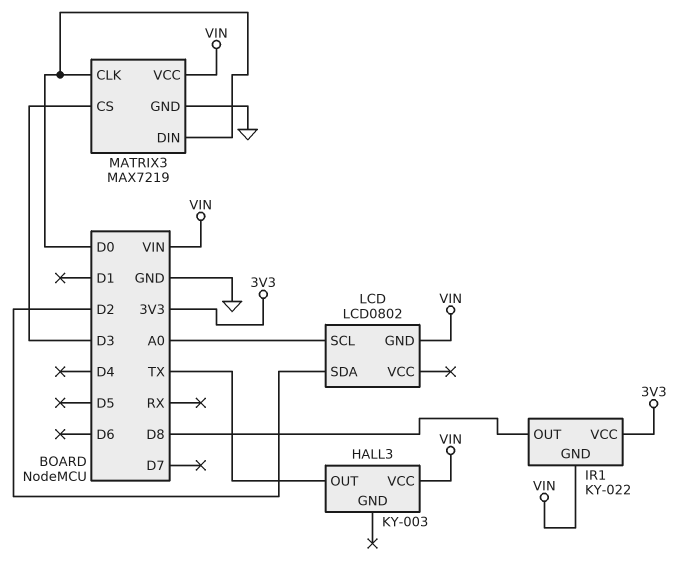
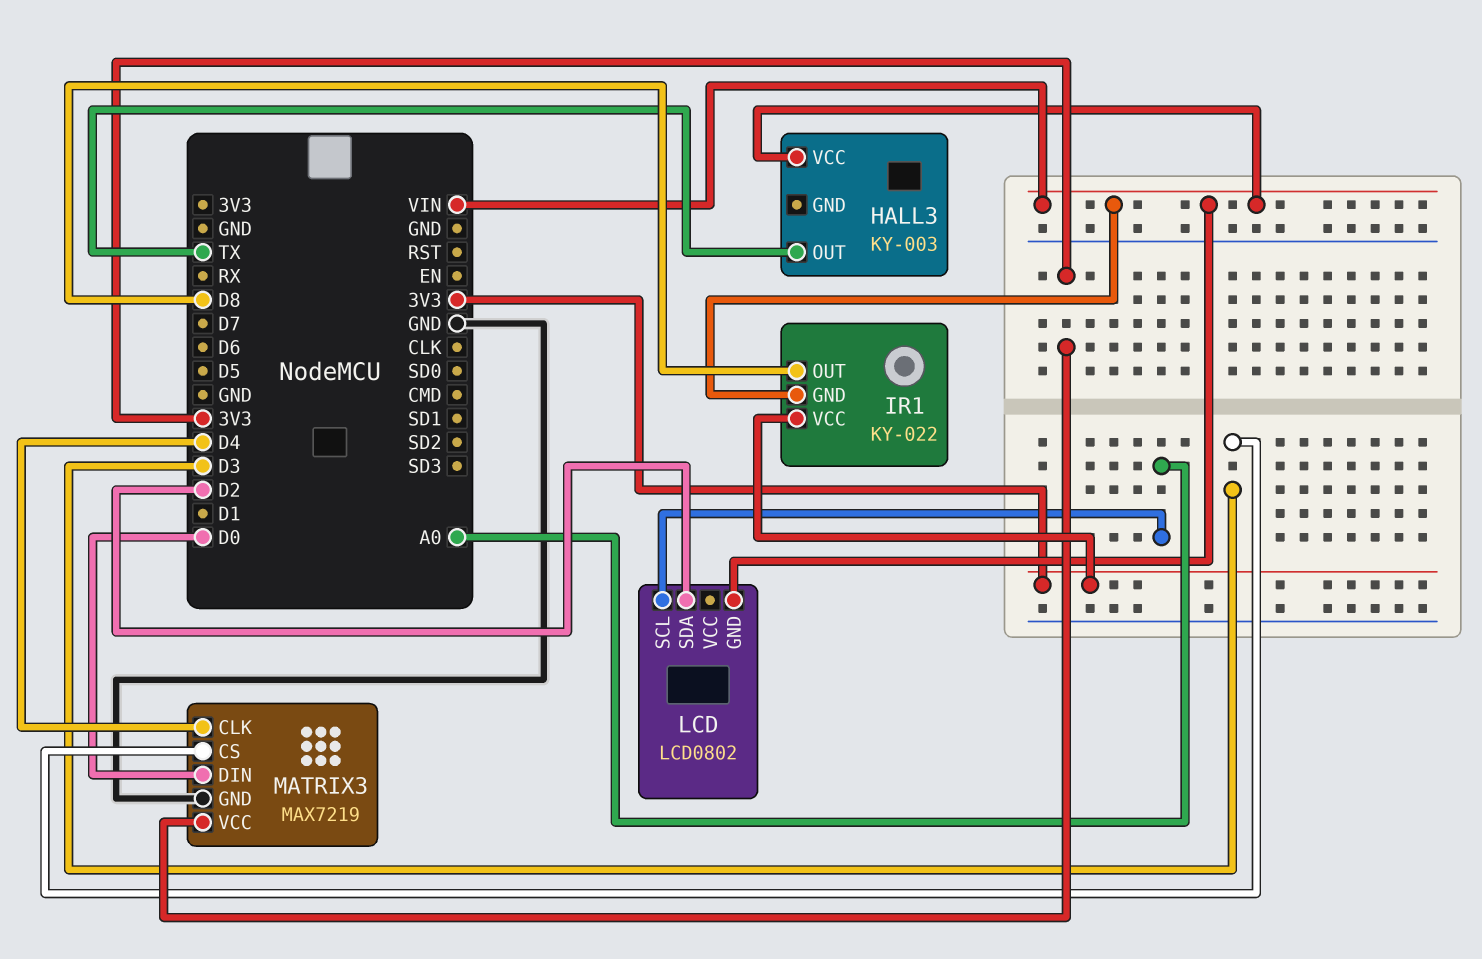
MATRIX3 pin CLK: D0 -> D4
MATRIX3 pin VCC: VIN -> 3V3

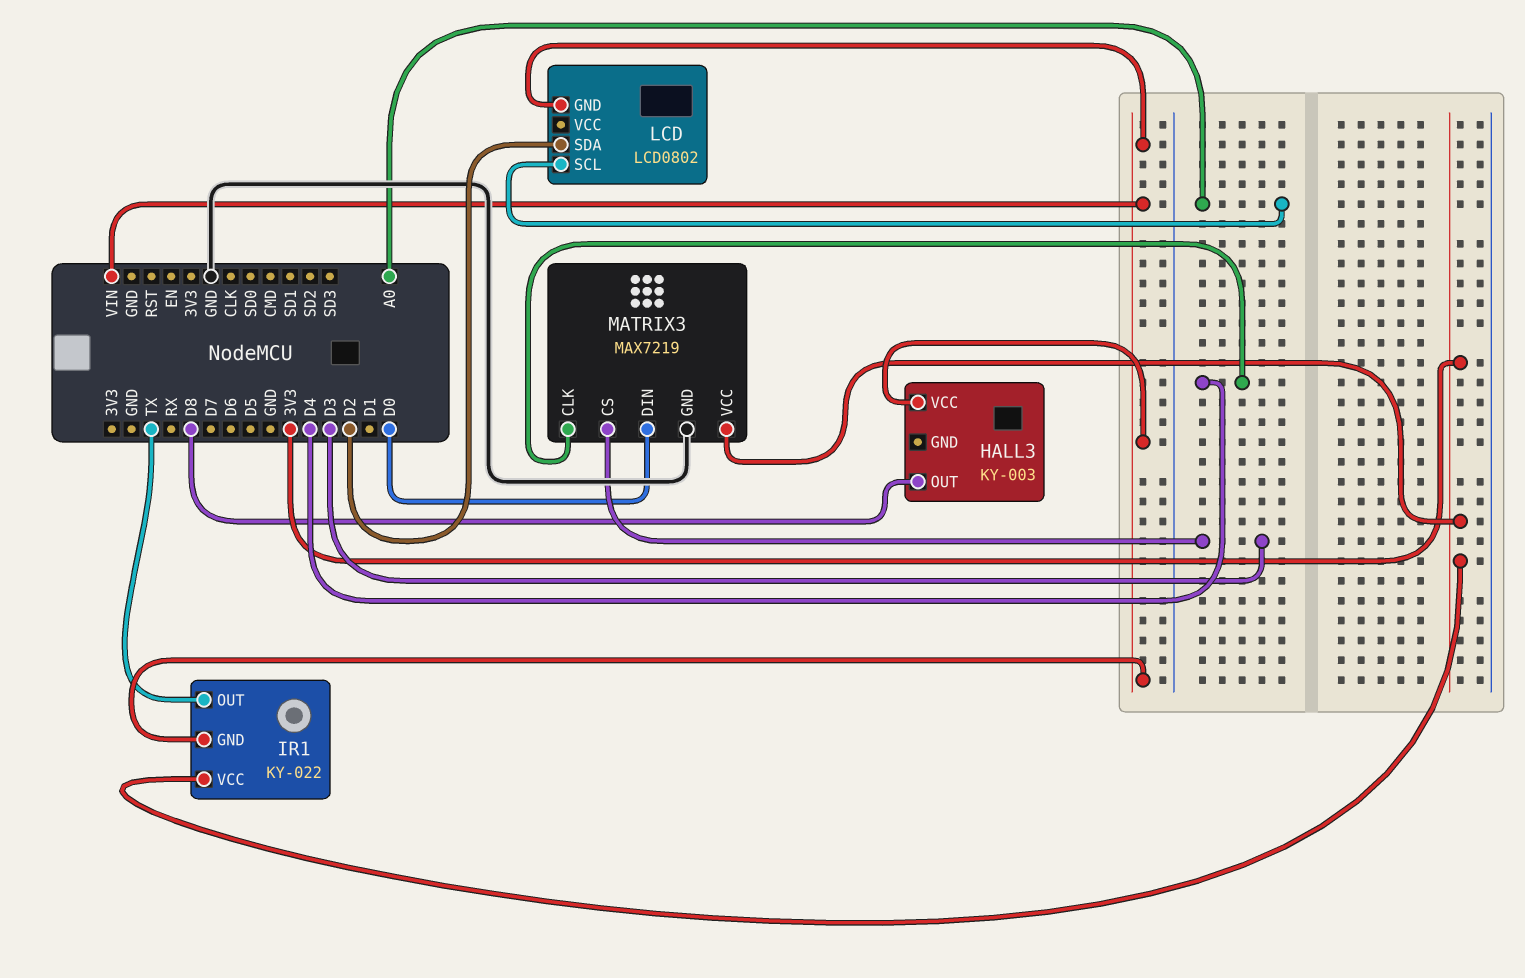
HALL3 pin OUT: TX -> D8
IR1 pin OUT: D8 -> TX

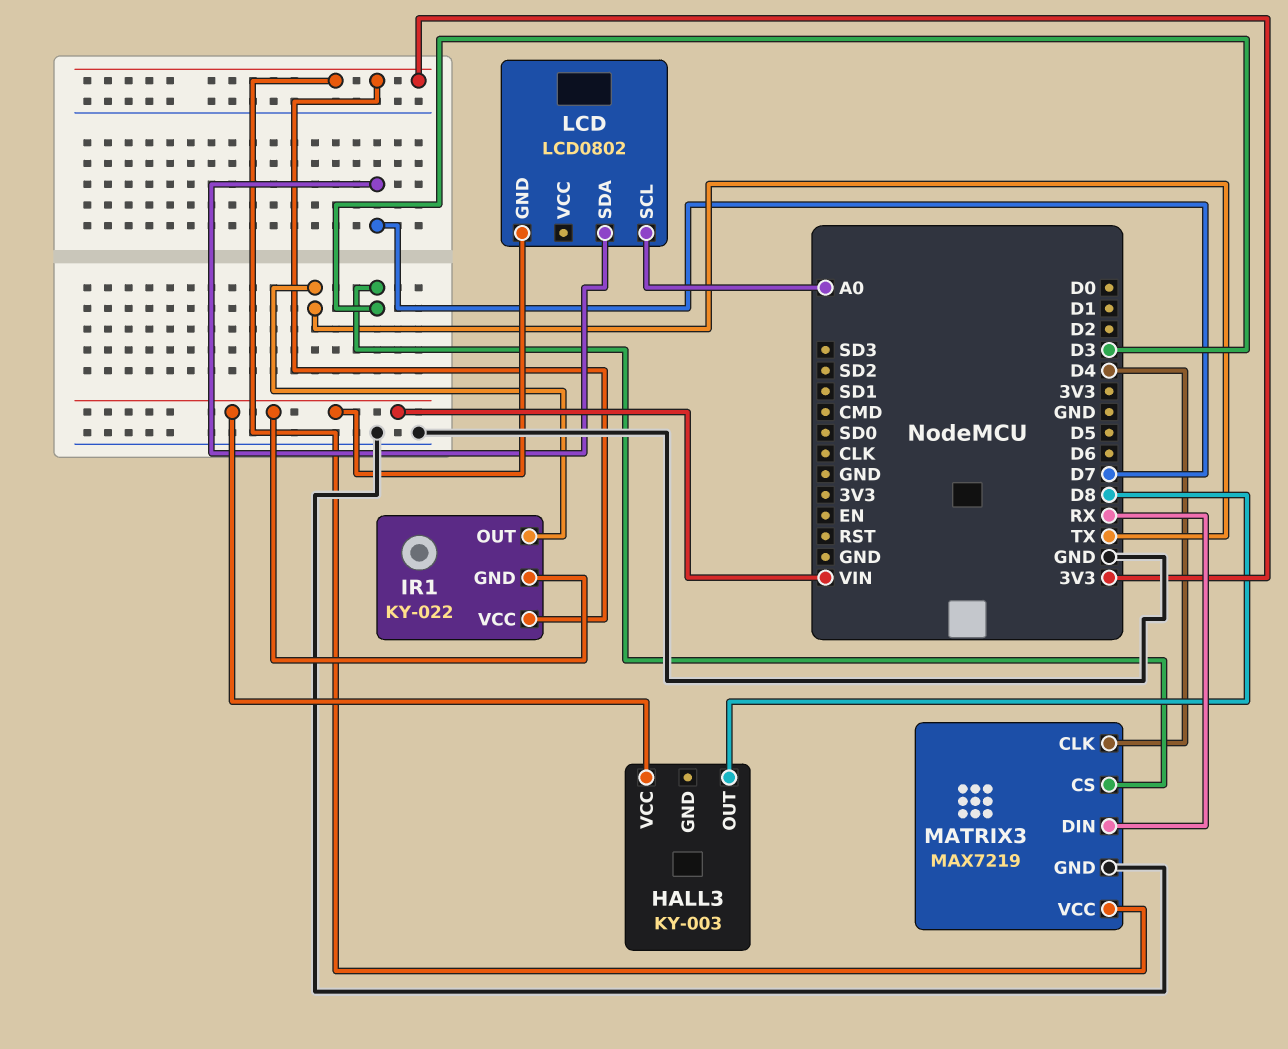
LCD pin SDA: D2 -> D7
MATRIX3 pin DIN: D0 -> RX

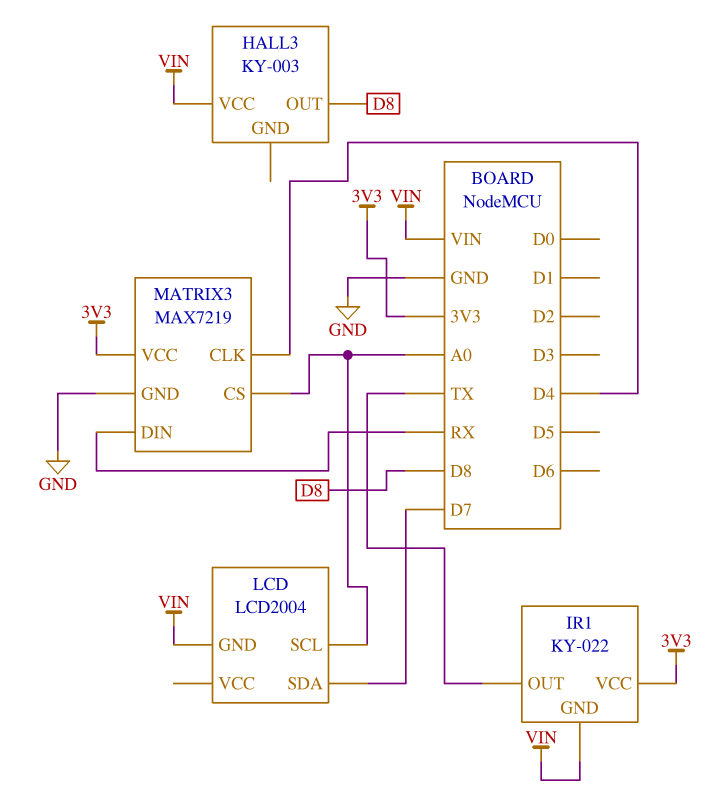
LCD: LCD0802 -> LCD2004
MATRIX3 pin CS: D3 -> A0

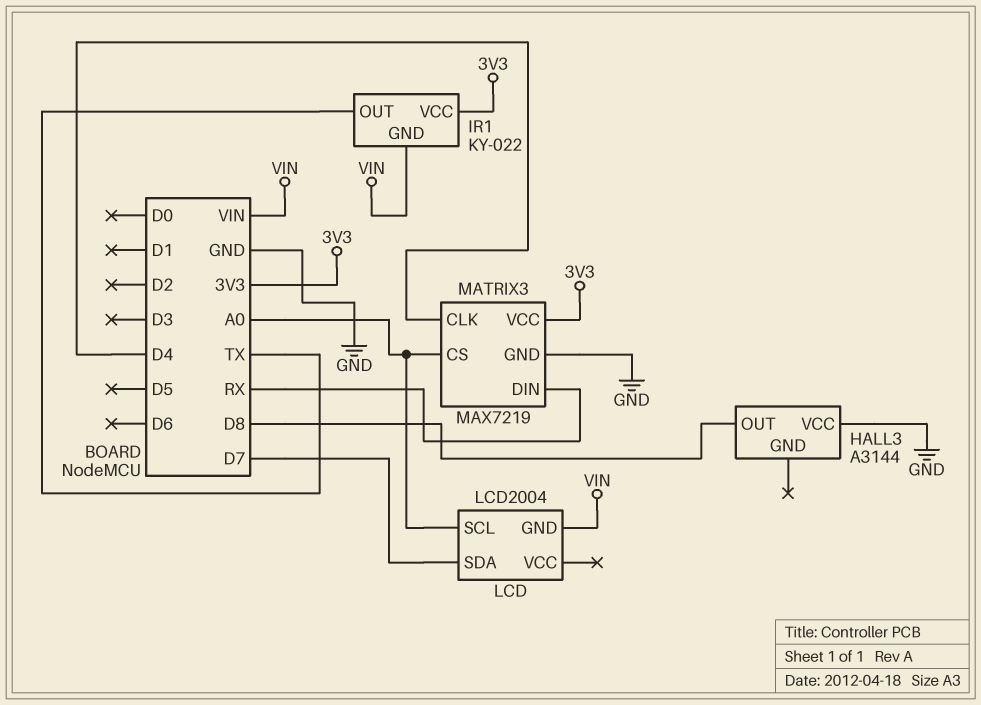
HALL3: KY-003 -> A3144
HALL3 pin VCC: VIN -> GND

